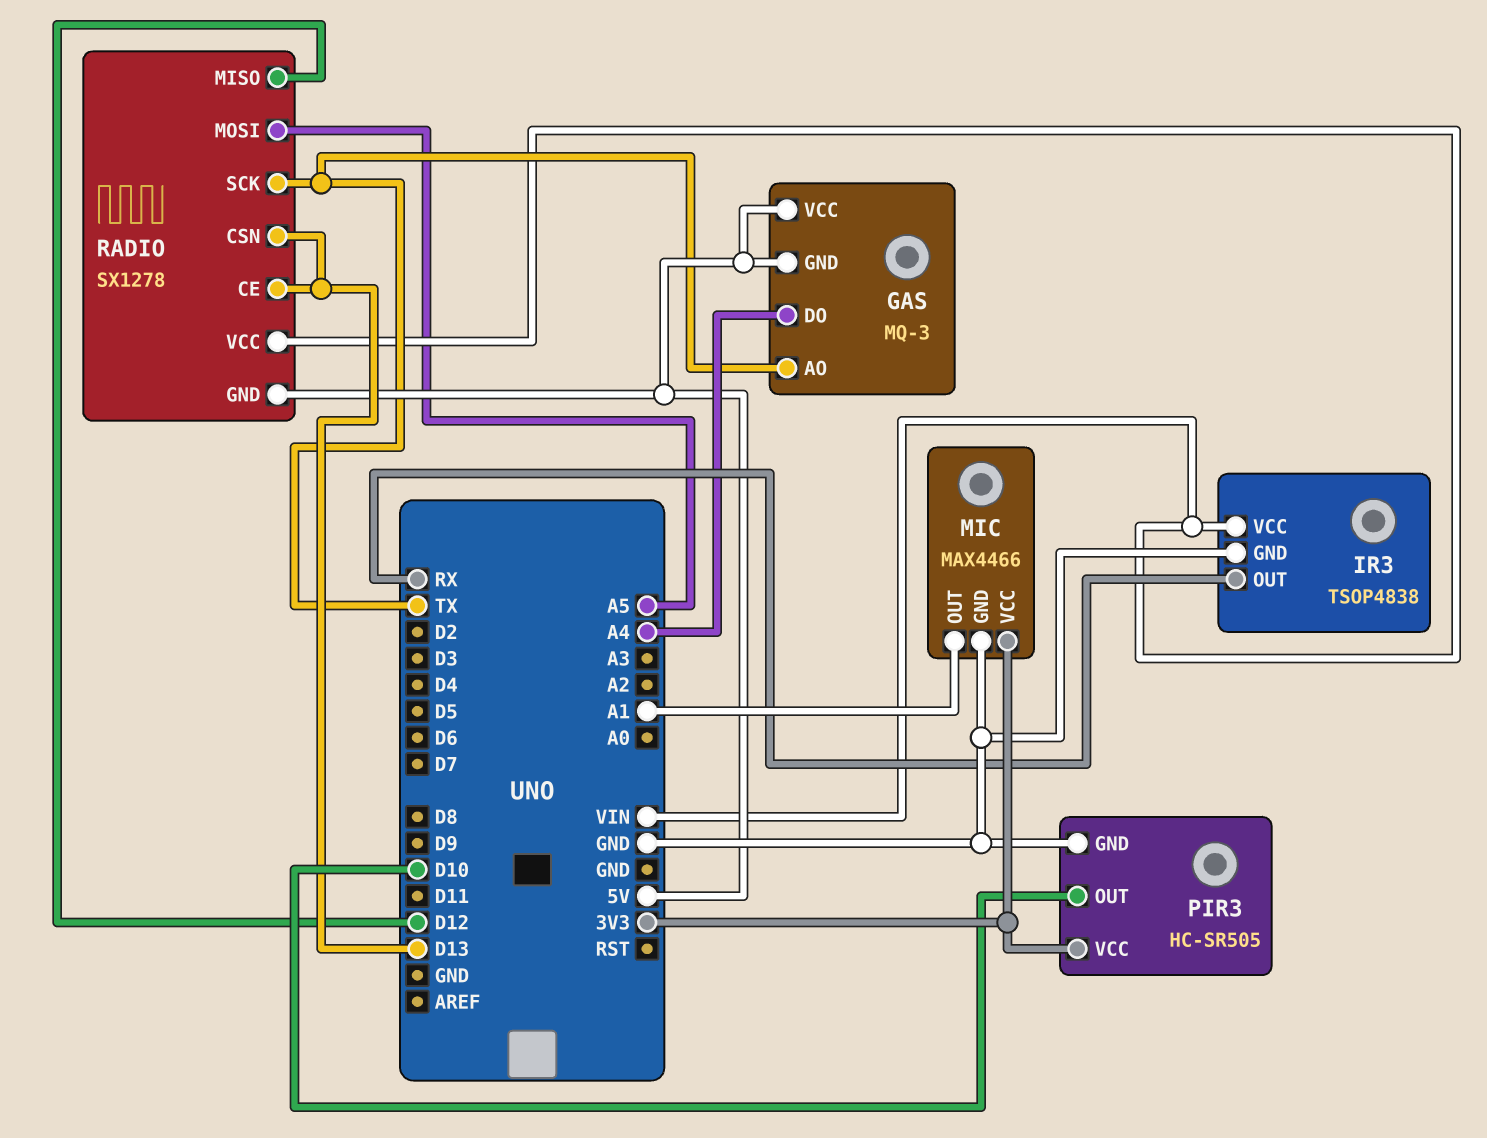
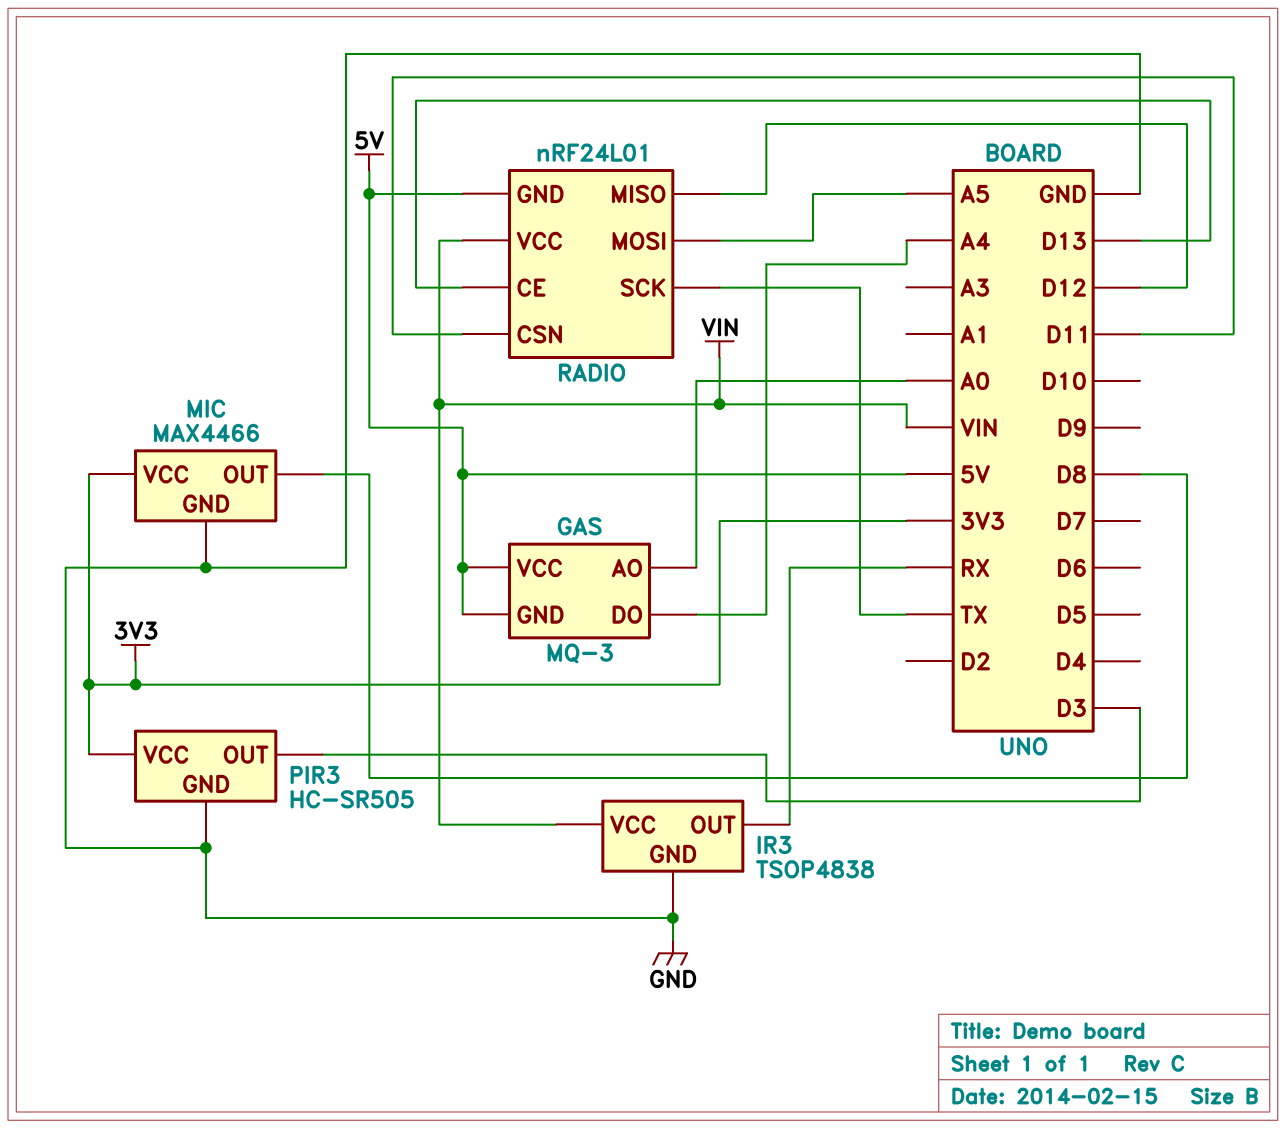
GAS pin AO: TX -> A0
MIC pin OUT: A1 -> D8
PIR3 pin OUT: D10 -> D3
RADIO: SX1278 -> nRF24L01
RADIO pin CSN: D13 -> D11

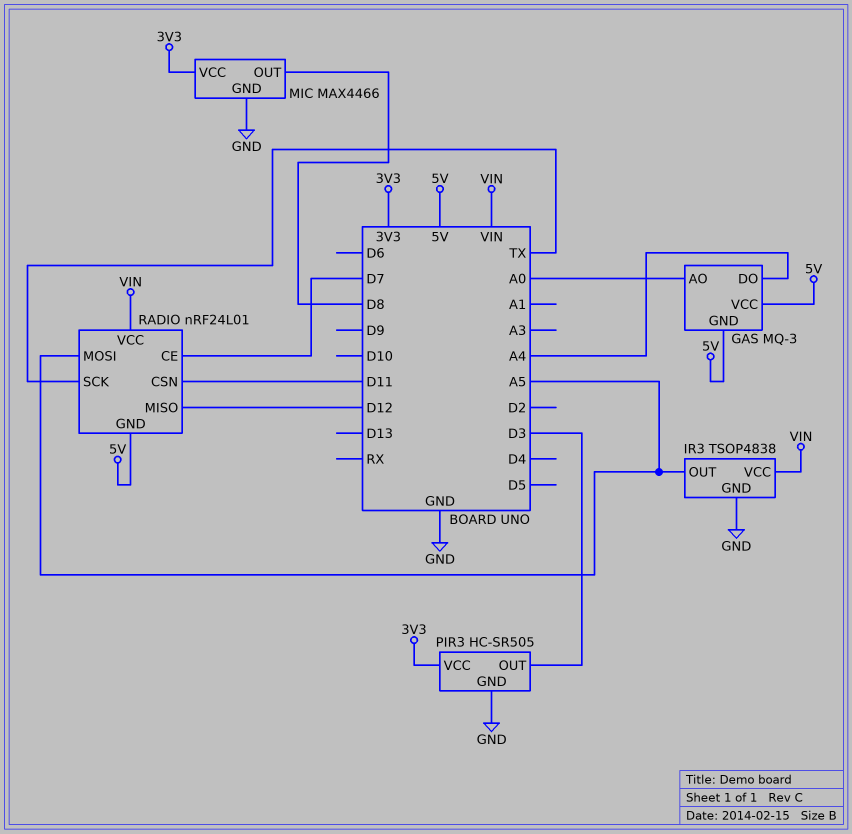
IR3 pin OUT: RX -> A5
RADIO pin CE: D13 -> D7

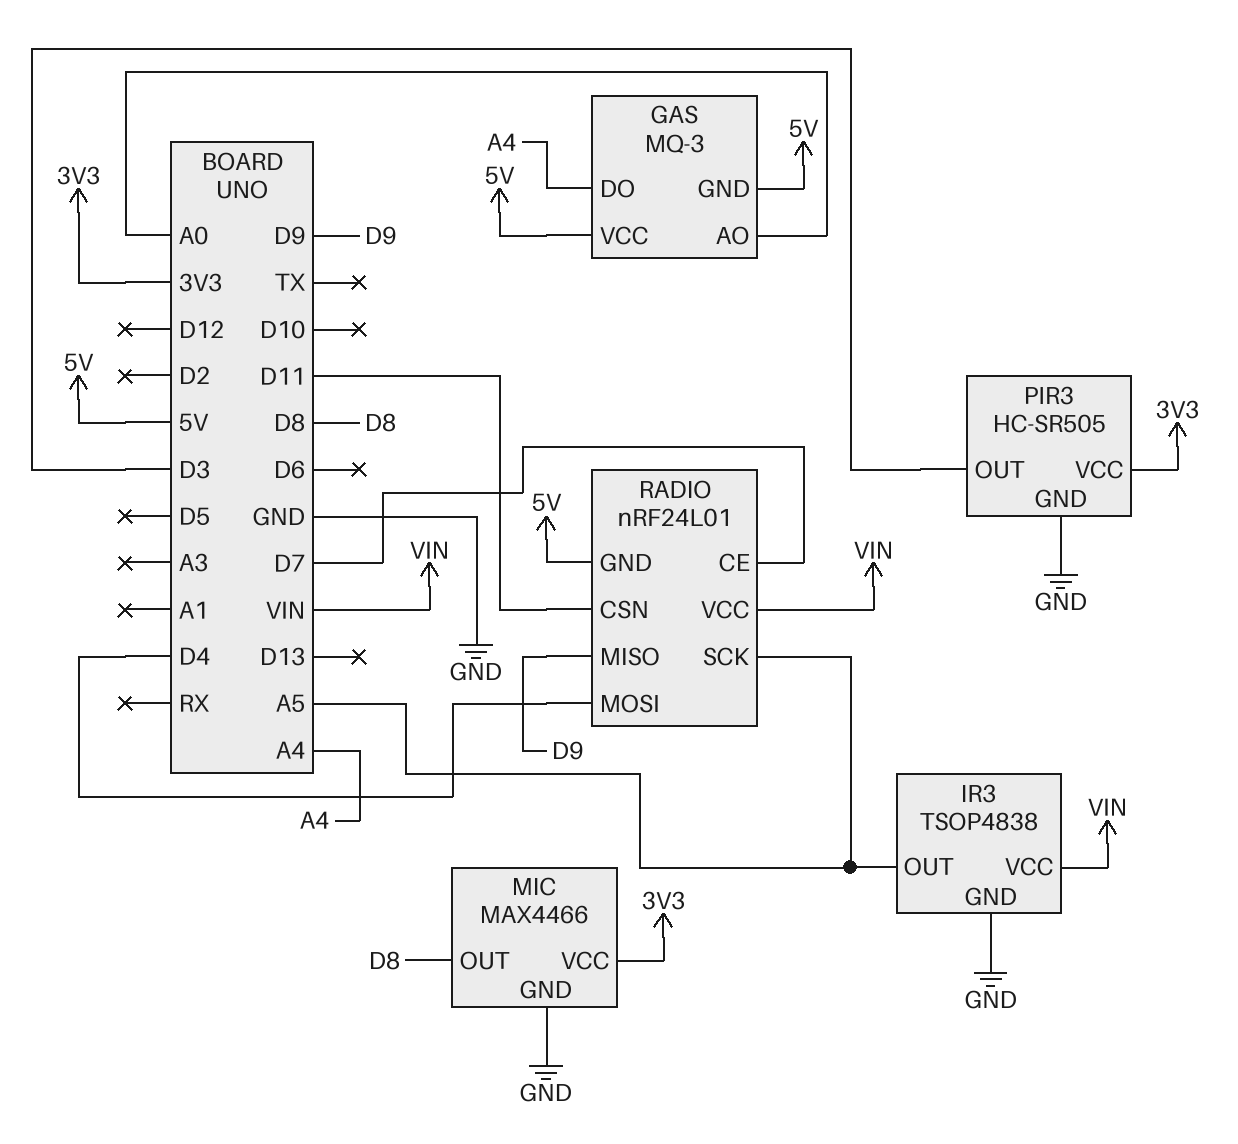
RADIO pin MISO: D12 -> D9
RADIO pin MOSI: A5 -> D4
RADIO pin SCK: TX -> A5

